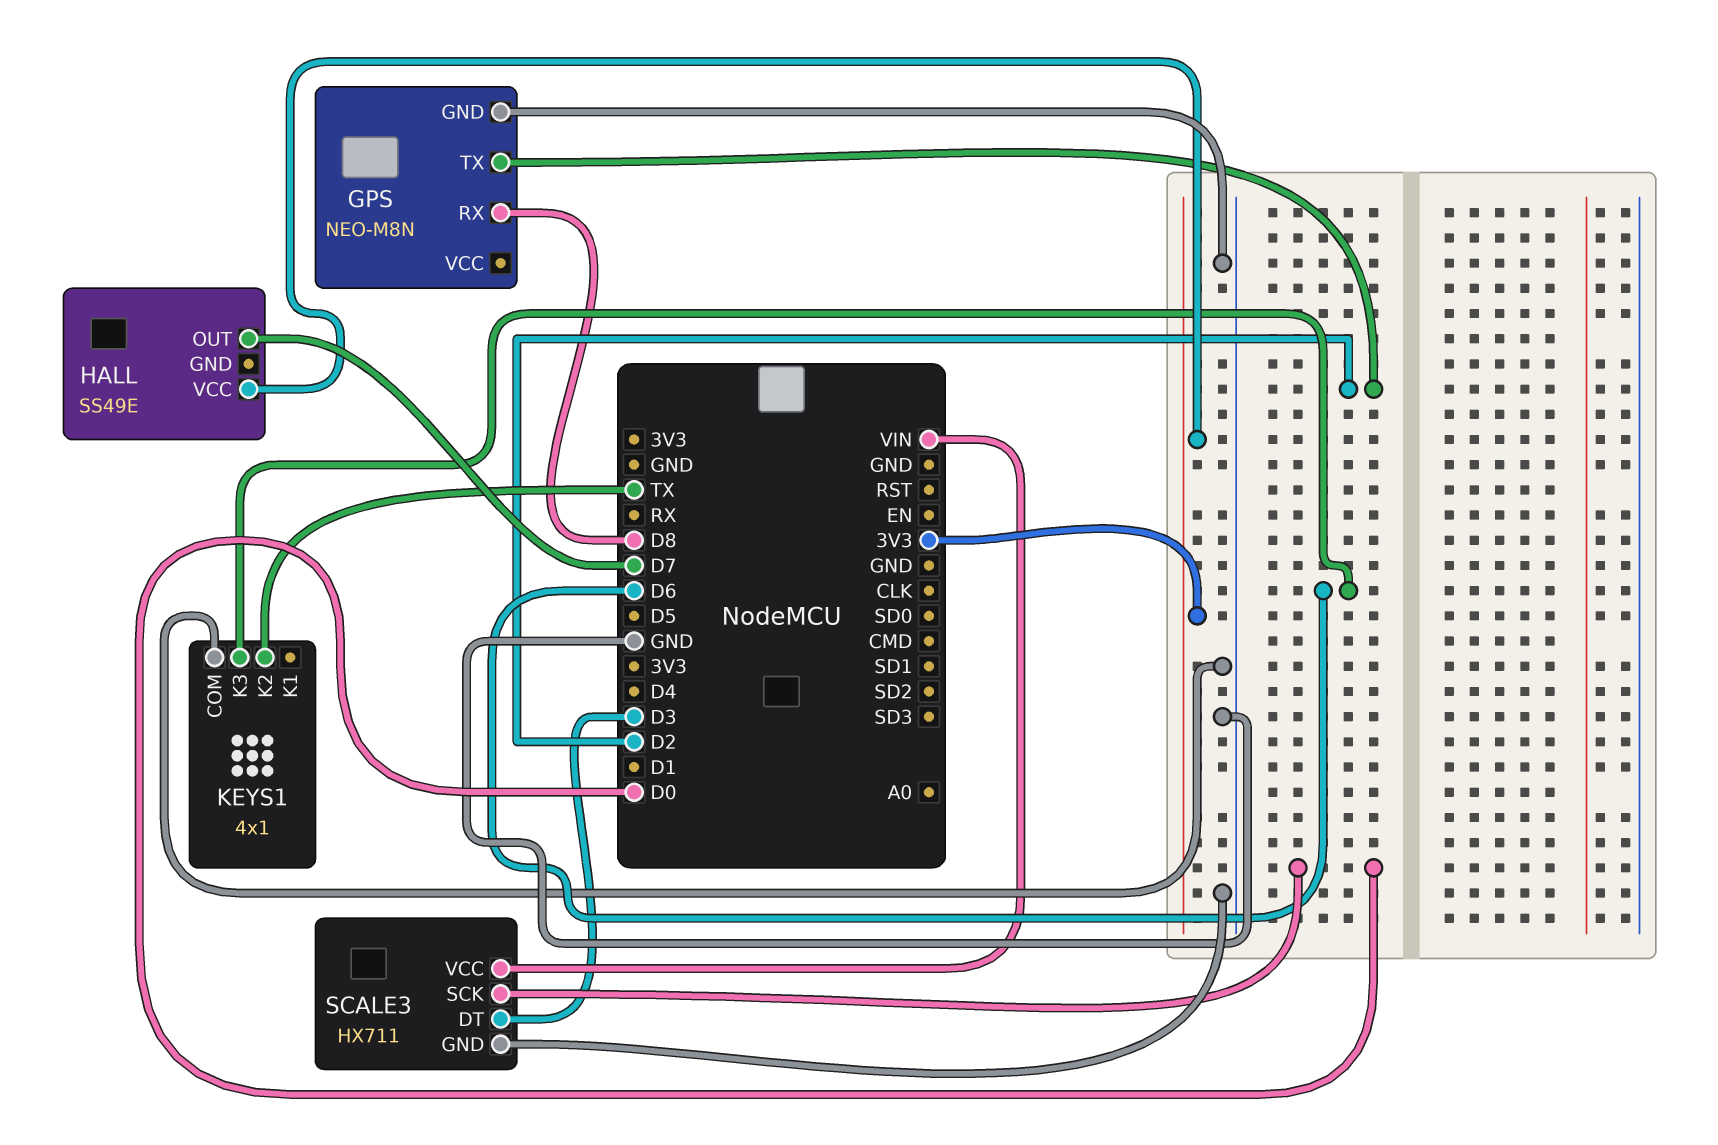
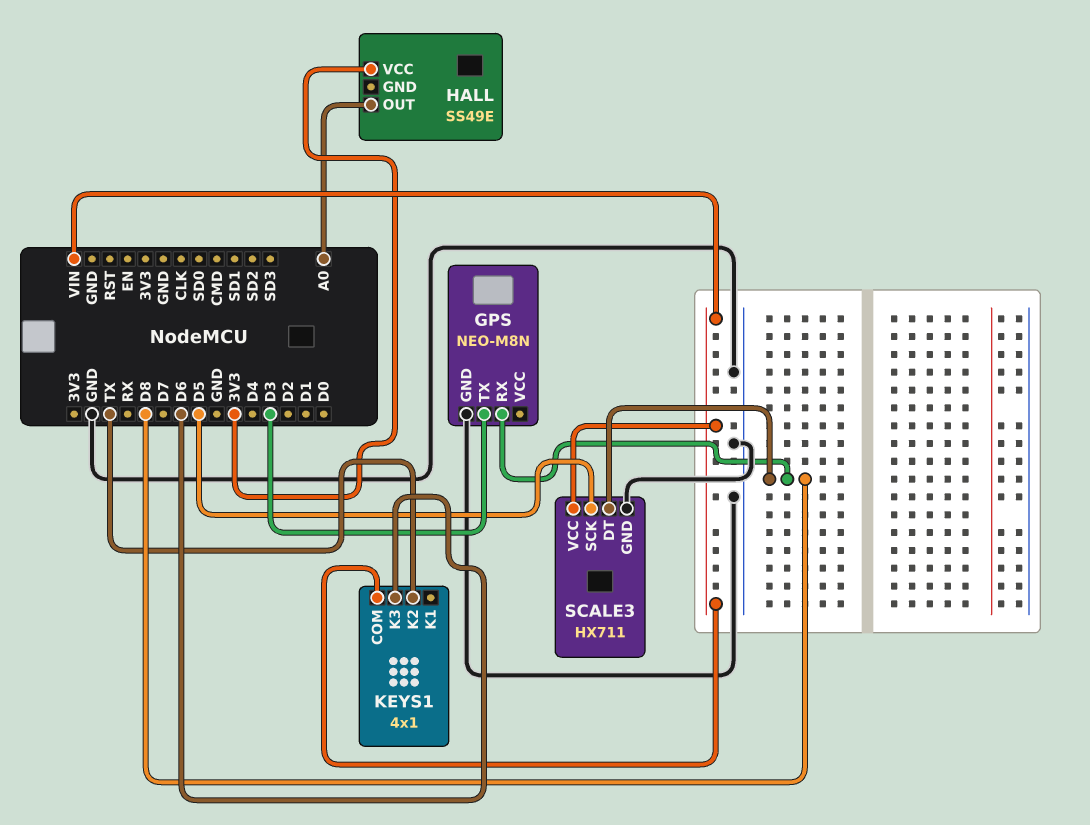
GPS pin TX: D2 -> D3
HALL pin OUT: D7 -> A0
KEYS1 pin COM: GND -> VIN
SCALE3 pin DT: D3 -> D8
SCALE3 pin SCK: D0 -> D5

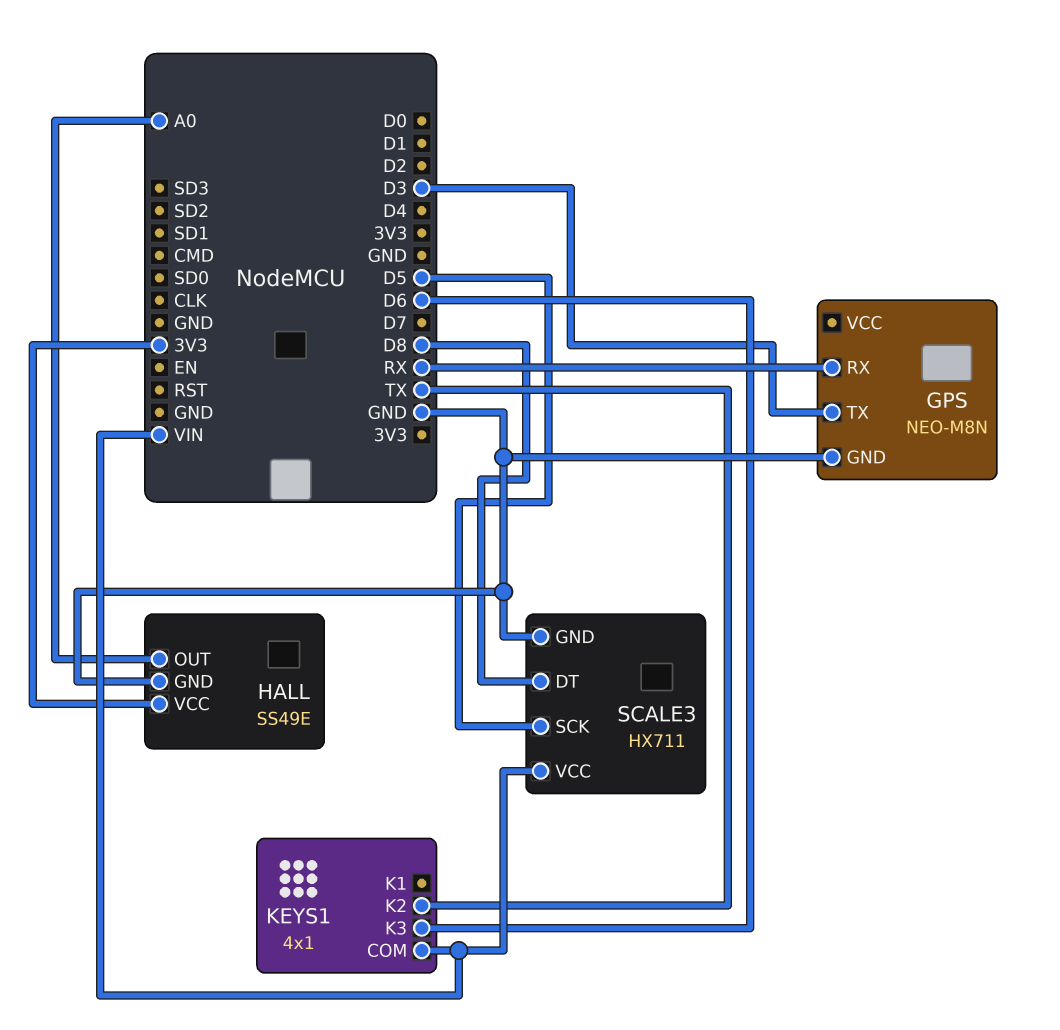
GPS pin RX: D8 -> RX
HALL pin GND: none -> GND

